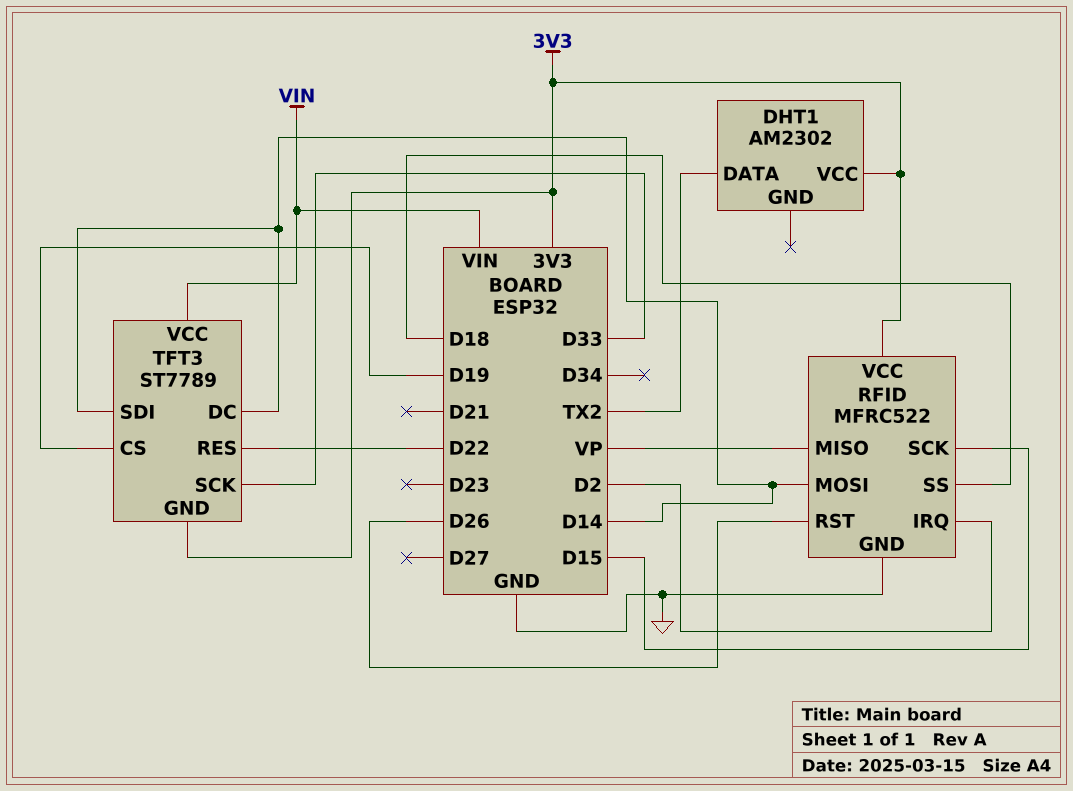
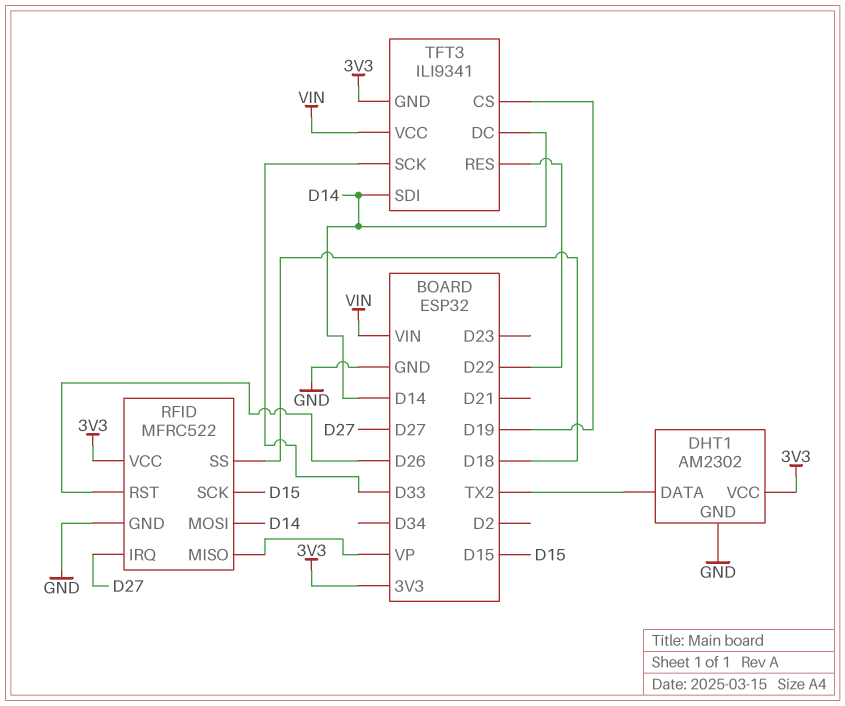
DHT1 pin GND: none -> GND
RFID pin IRQ: D2 -> D27
TFT3: ST7789 -> ILI9341

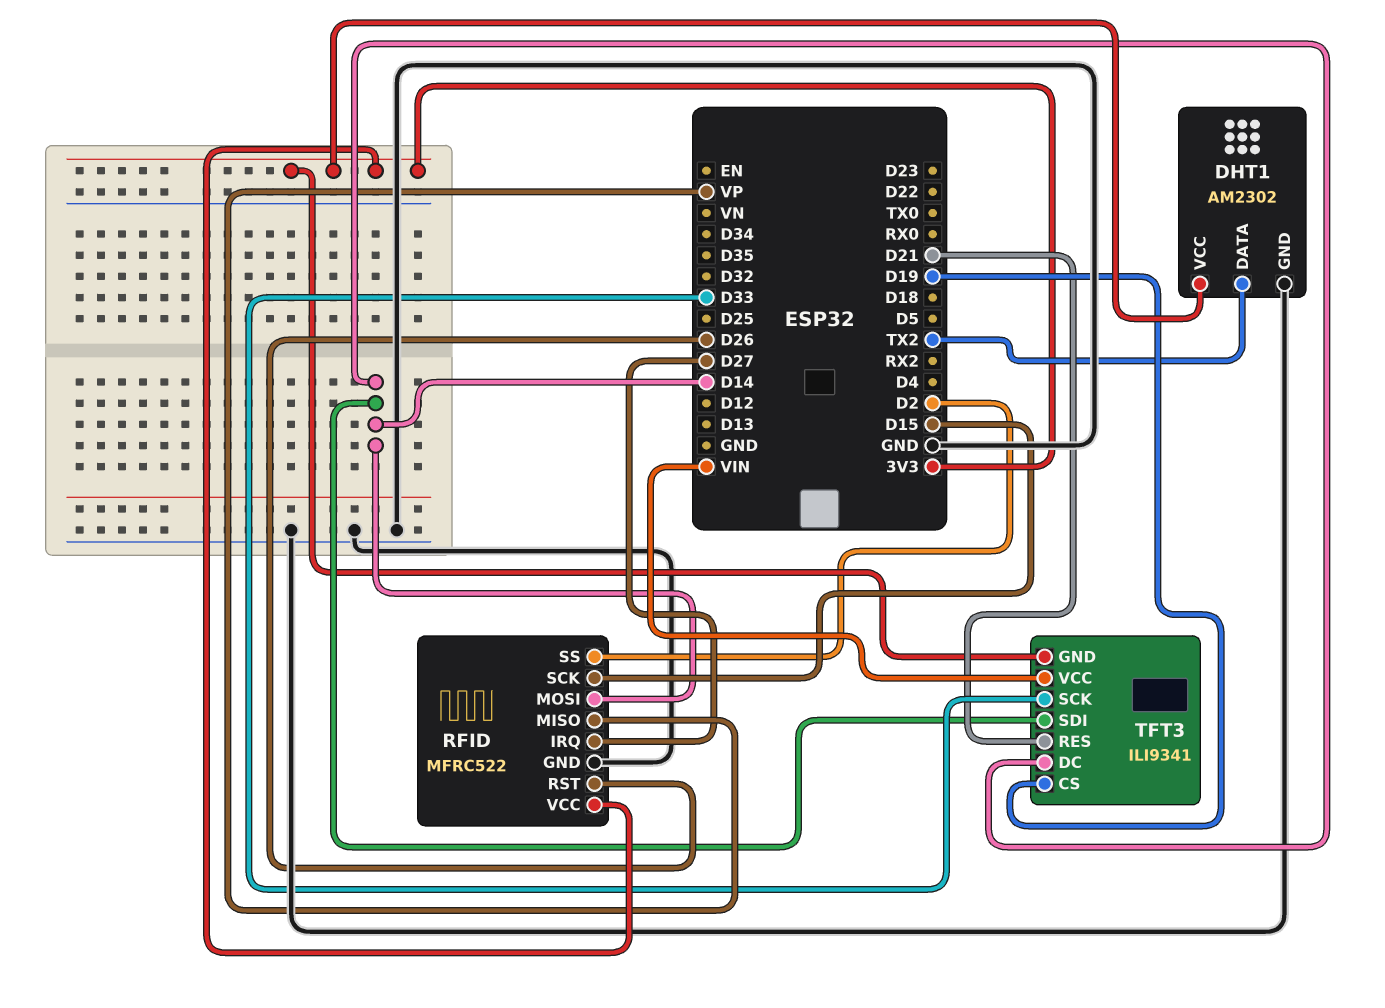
RFID pin SS: D18 -> D2
TFT3 pin RES: D22 -> D21

